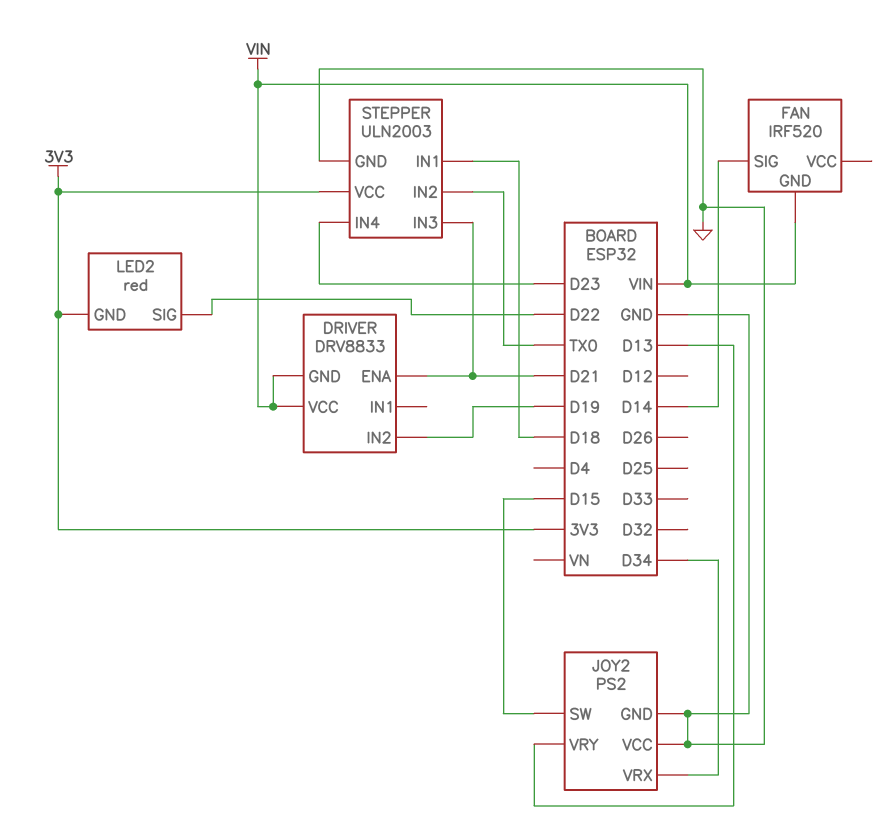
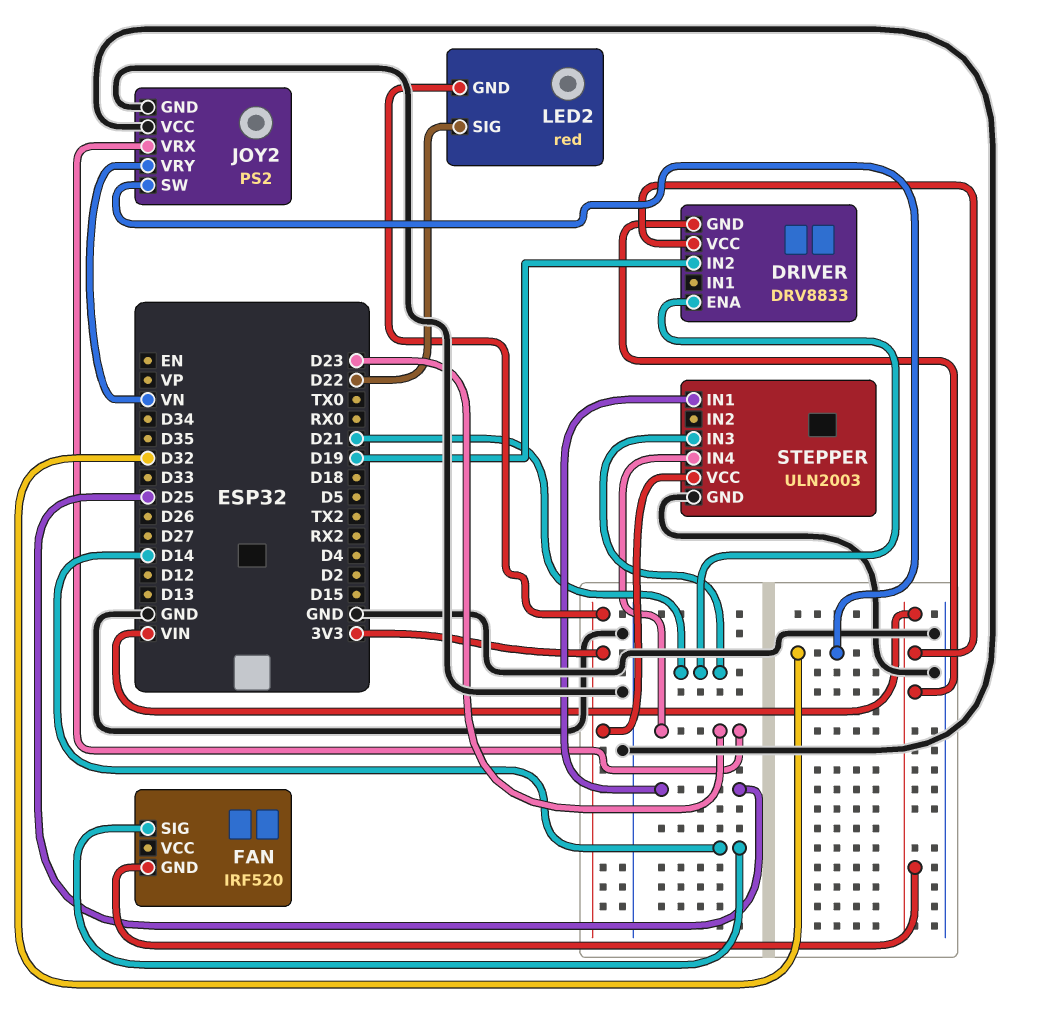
JOY2 pin SW: D15 -> D32
JOY2 pin VRX: D34 -> D23
JOY2 pin VRY: D13 -> VN
STEPPER pin IN1: D18 -> D25
STEPPER pin IN2: TX0 -> none

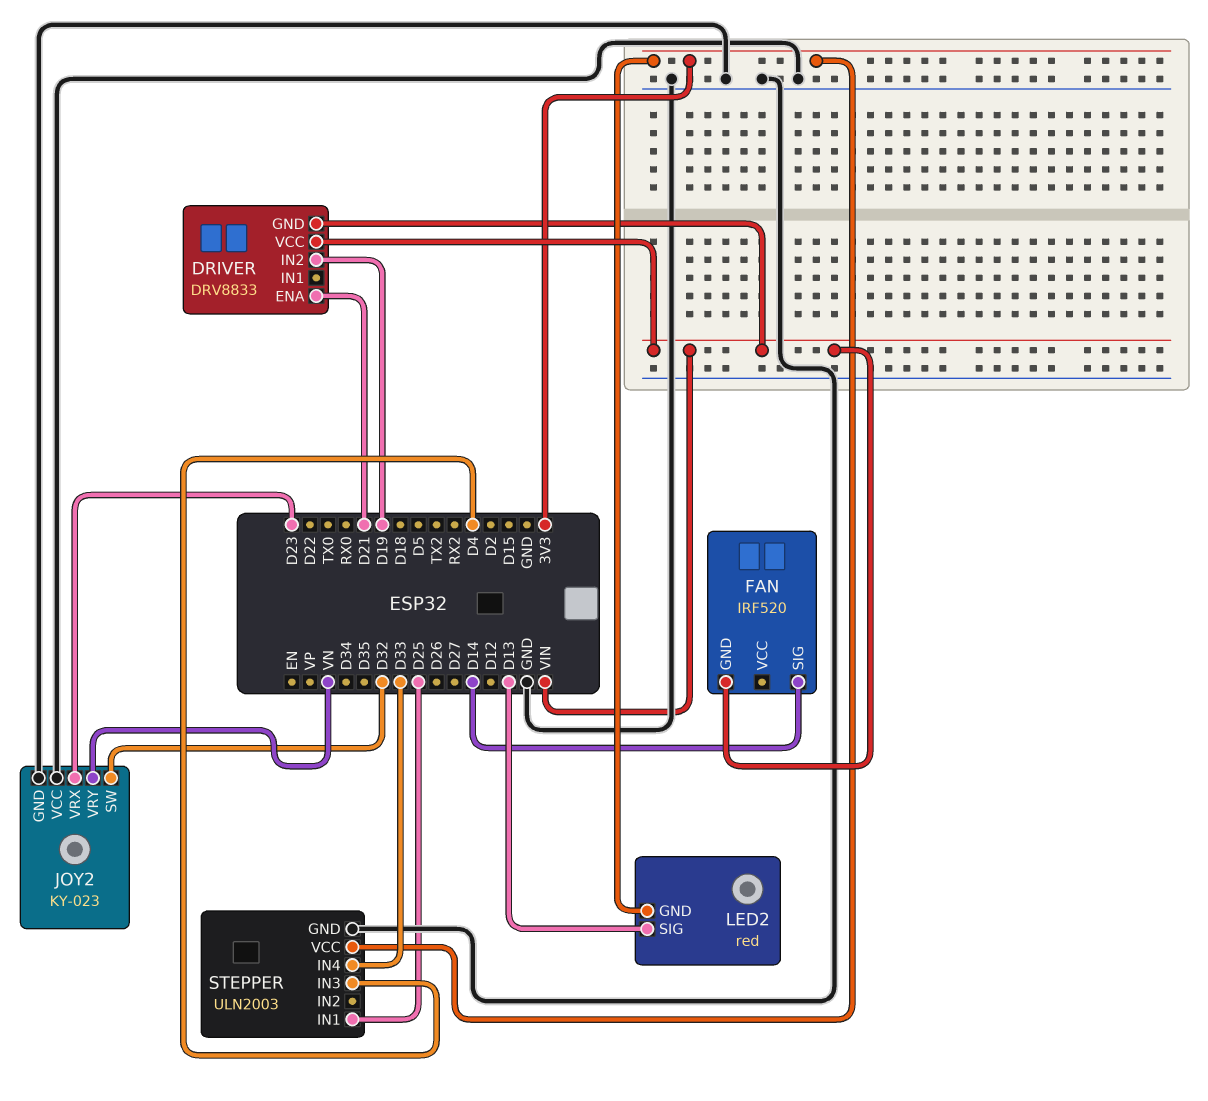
JOY2: PS2 -> KY-023
LED2 pin SIG: D22 -> D13
STEPPER pin IN3: D21 -> D4
STEPPER pin IN4: D23 -> D33

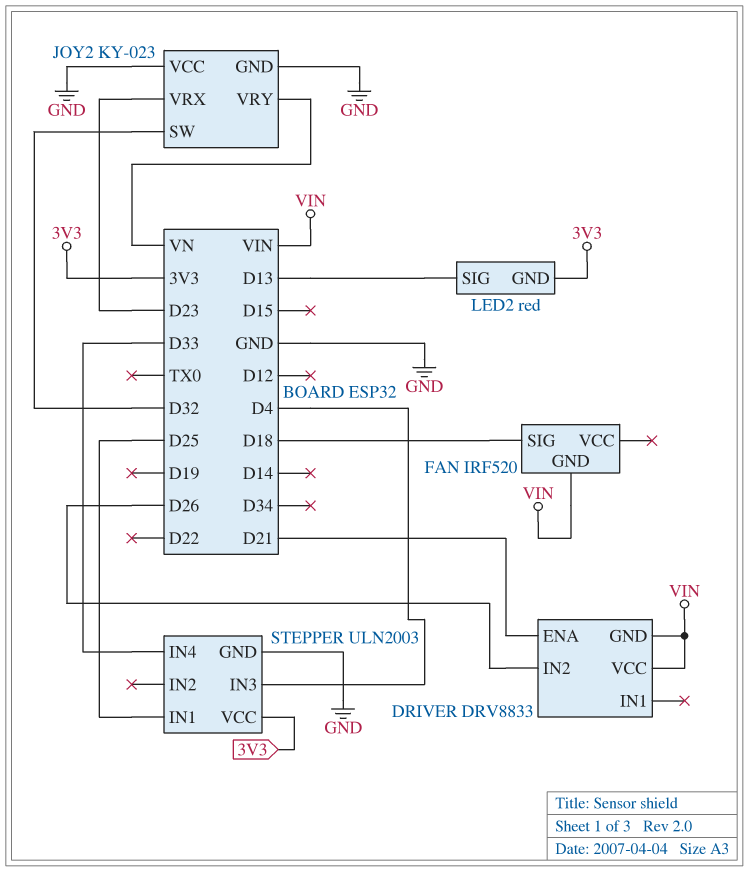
DRIVER pin IN2: D19 -> D26
FAN pin SIG: D14 -> D18

